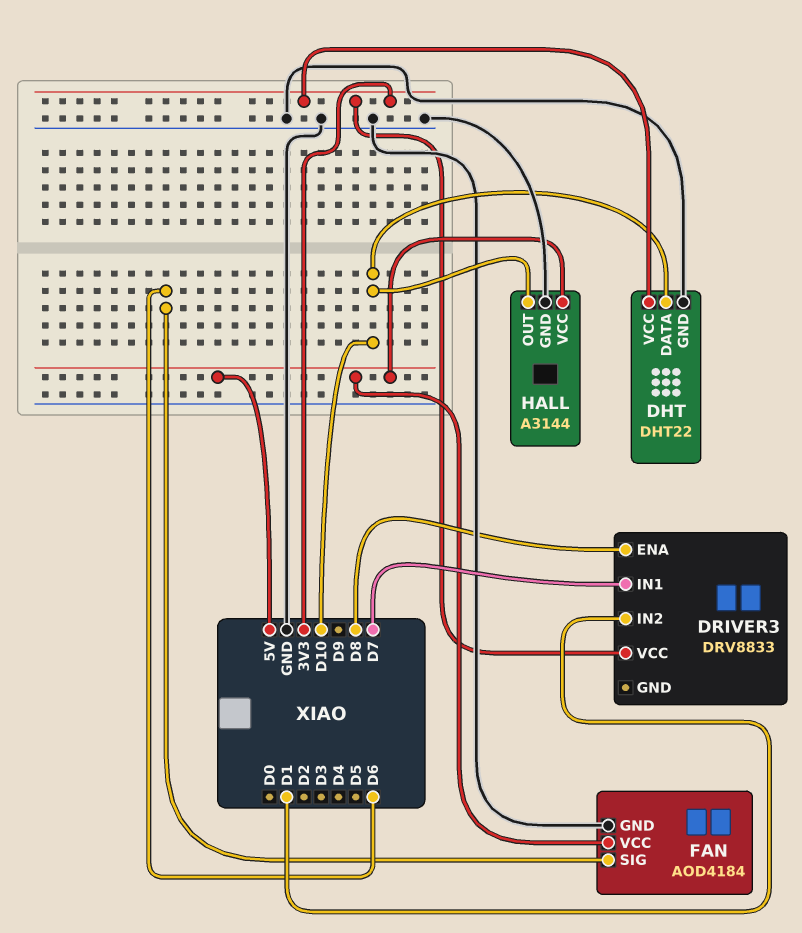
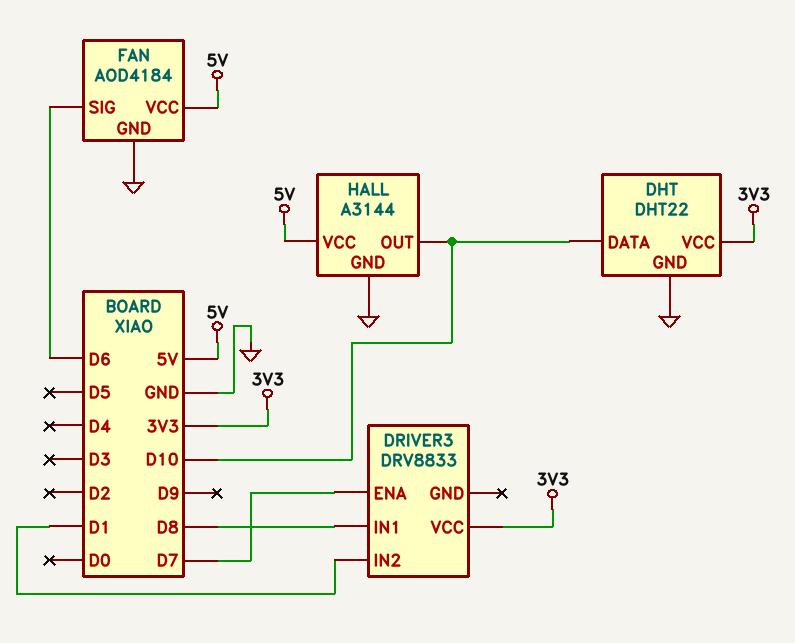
DRIVER3 pin ENA: D8 -> D7
DRIVER3 pin IN1: D7 -> D8

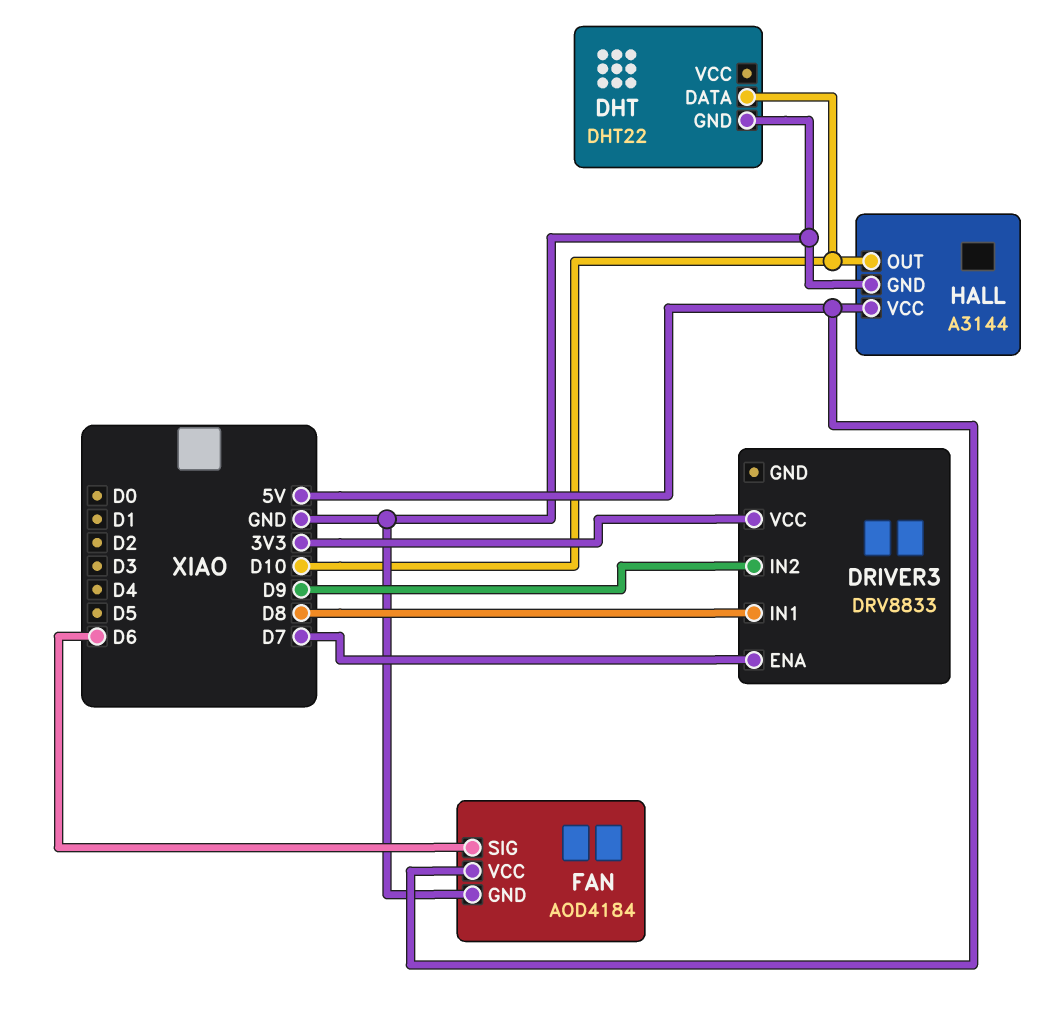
DHT pin VCC: 3V3 -> none
DRIVER3 pin IN2: D1 -> D9

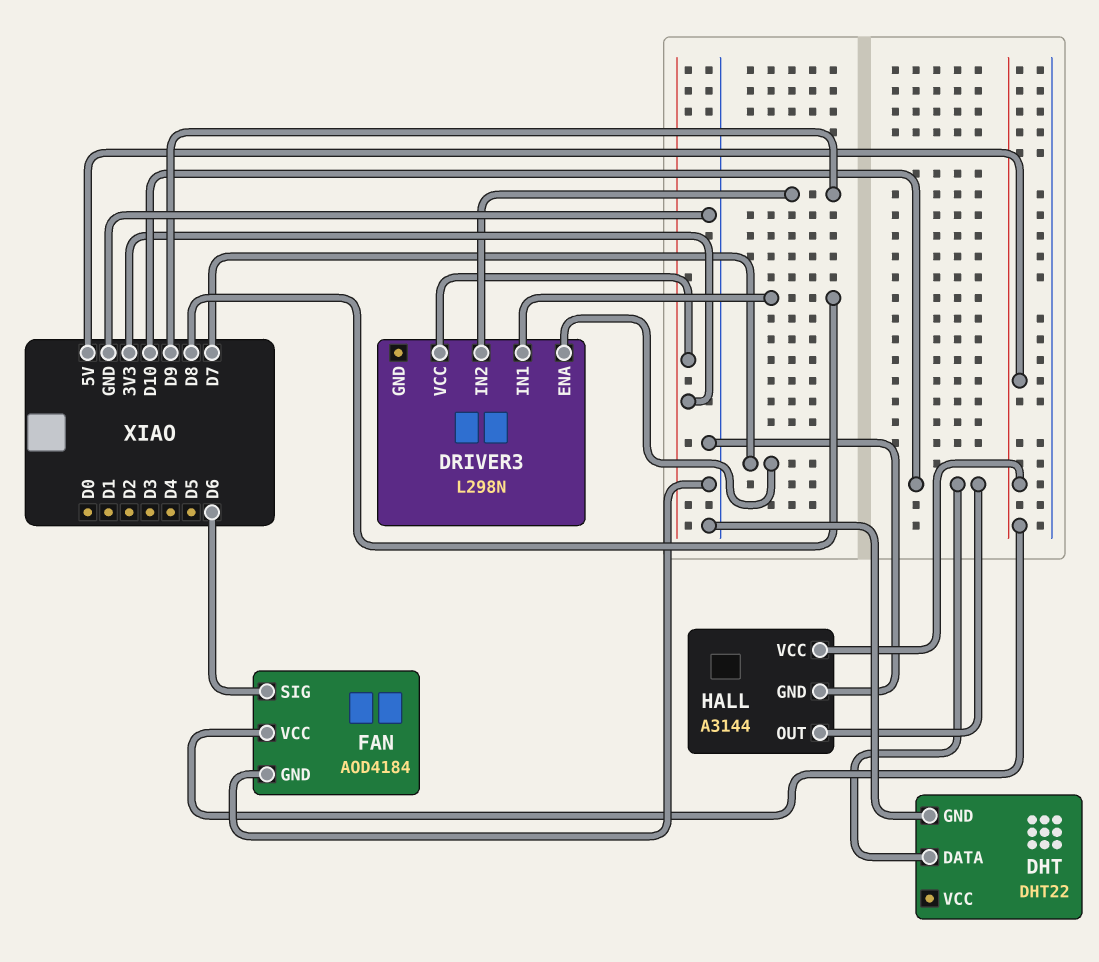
DRIVER3: DRV8833 -> L298N

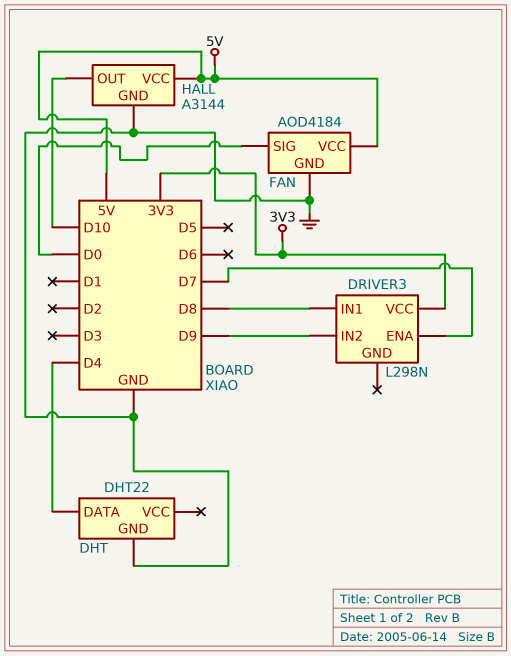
DHT pin DATA: D10 -> D4
FAN pin SIG: D6 -> D0

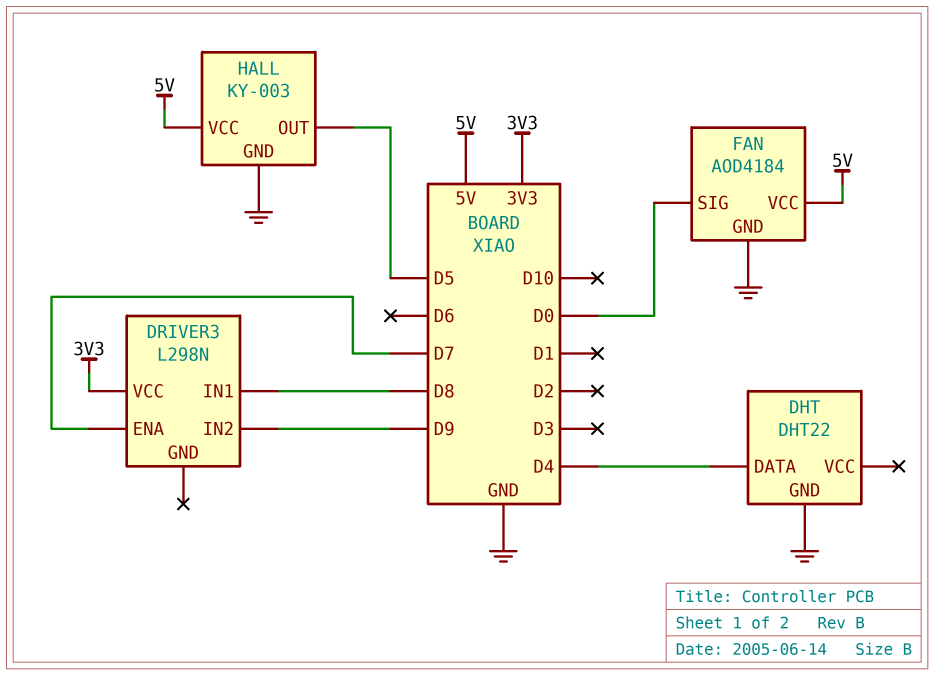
HALL: A3144 -> KY-003
HALL pin OUT: D10 -> D5

